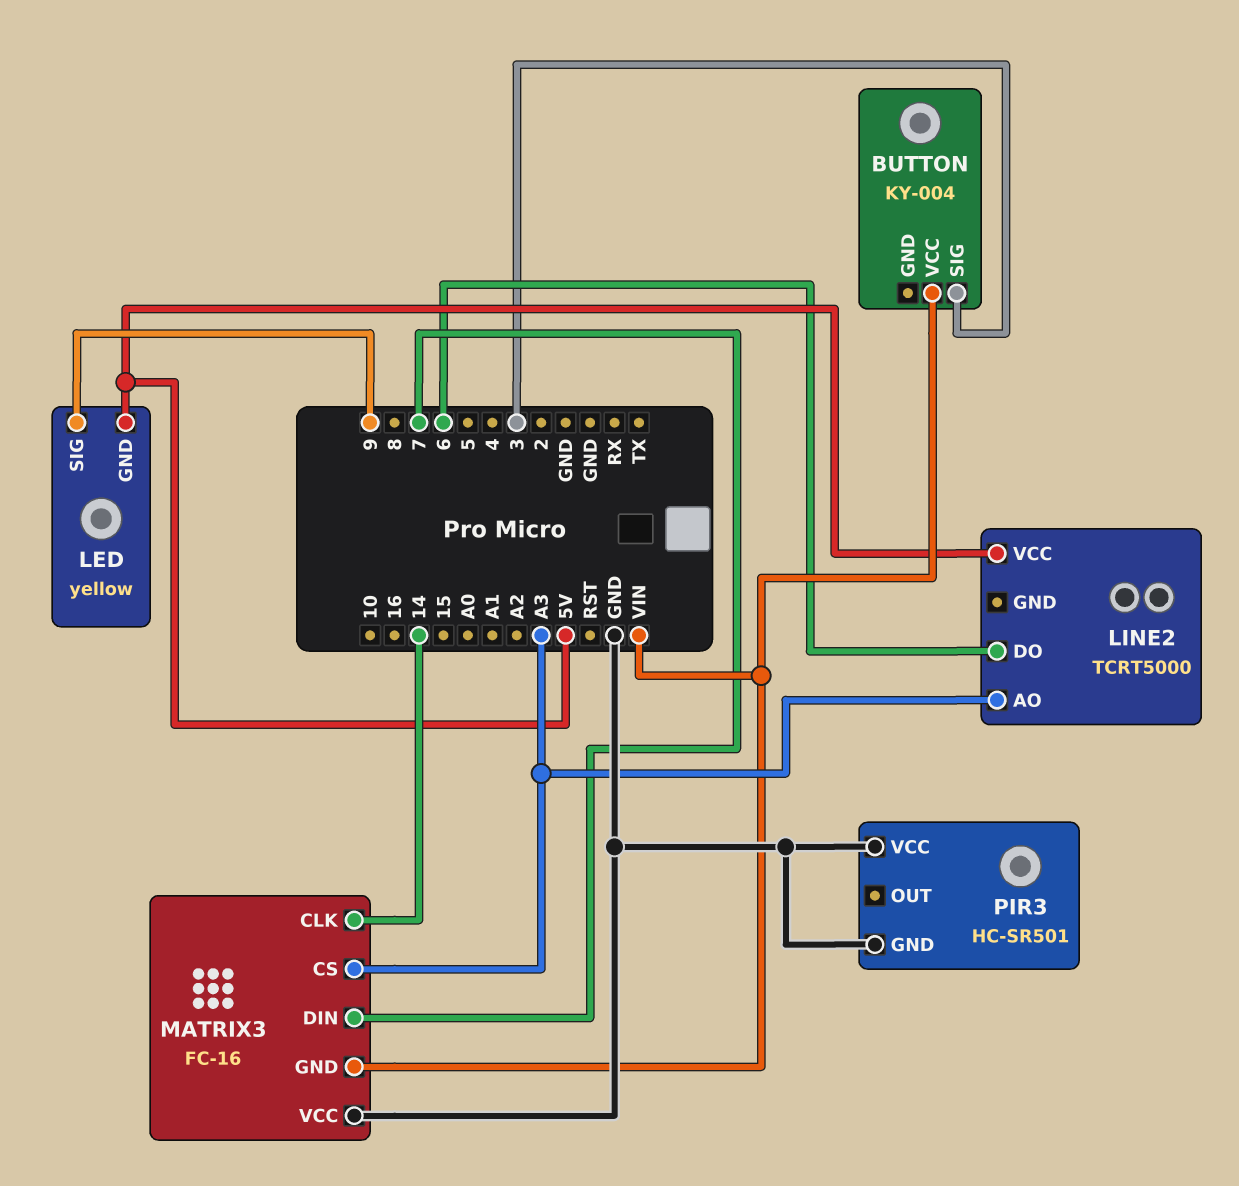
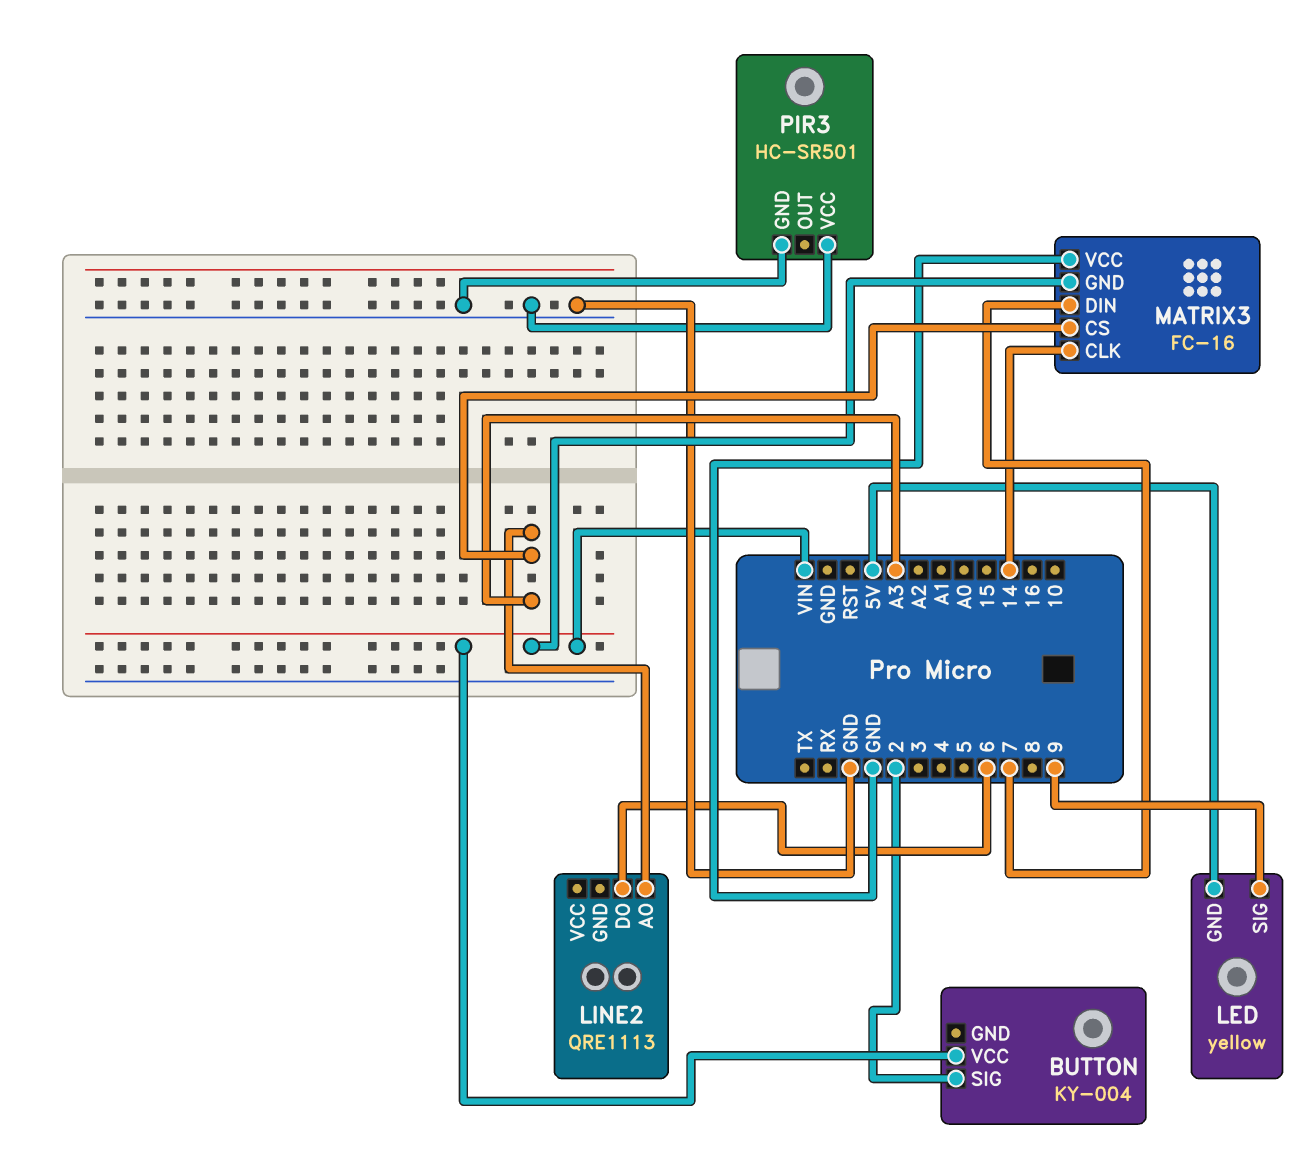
BUTTON pin SIG: 3 -> 2
LINE2: TCRT5000 -> QRE1113
LINE2 pin VCC: 5V -> none

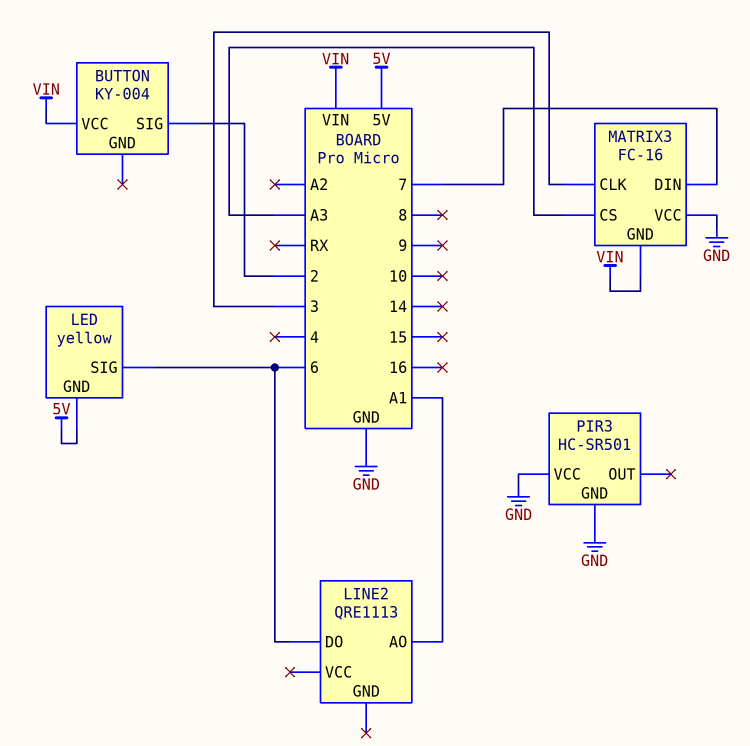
LED pin SIG: 9 -> 6
LINE2 pin AO: A3 -> A1
MATRIX3 pin CLK: 14 -> 3

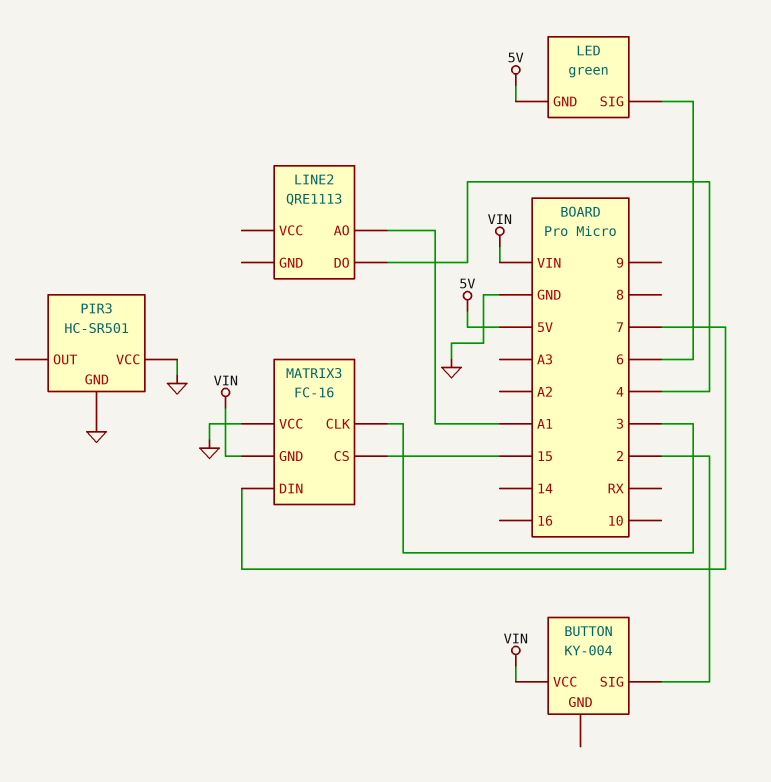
LED: yellow -> green
LINE2 pin DO: 6 -> 4
MATRIX3 pin CS: A3 -> 15

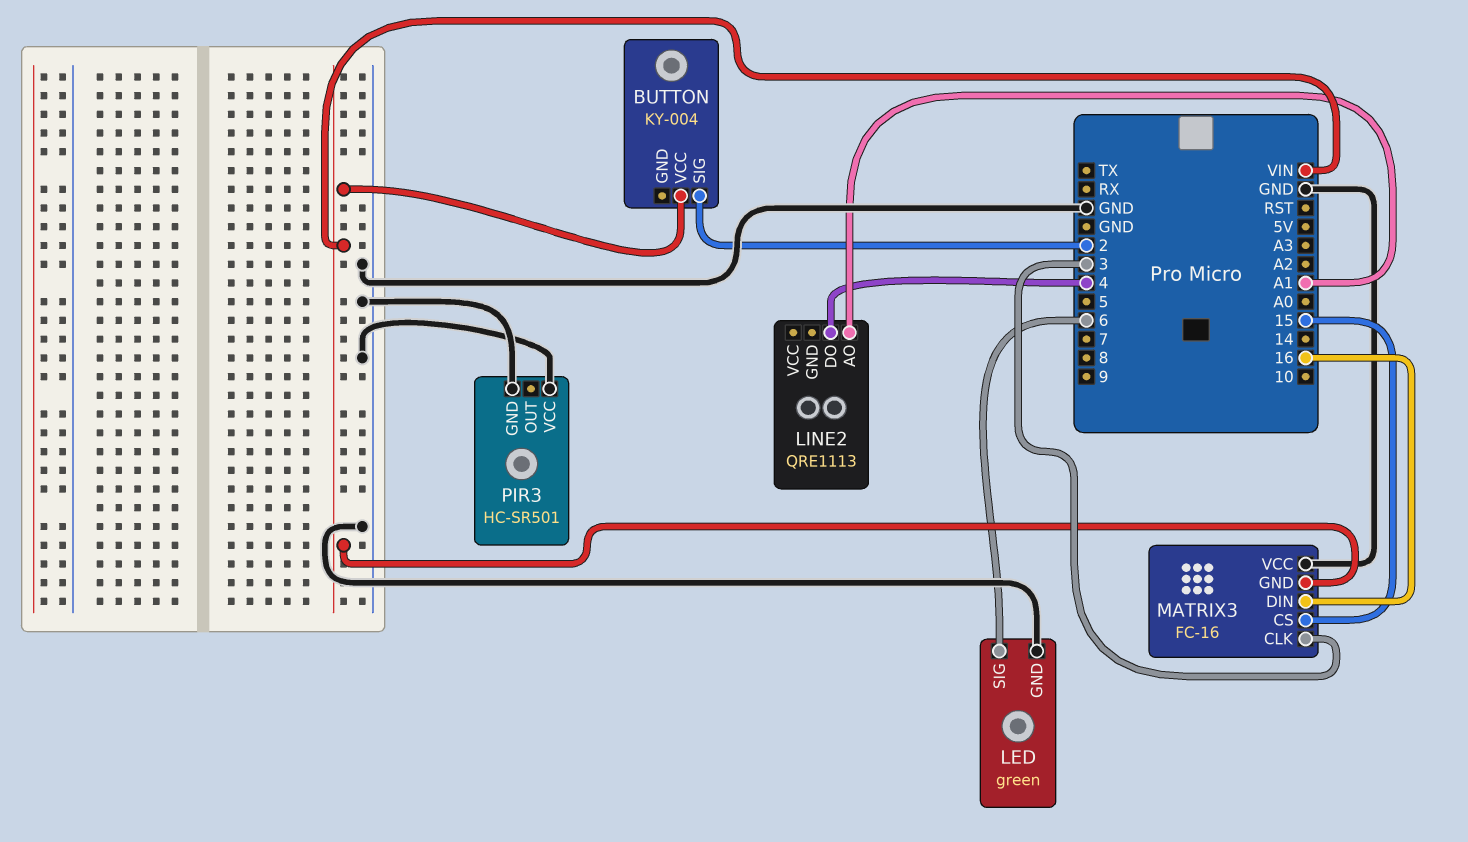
LED pin GND: 5V -> GND
MATRIX3 pin DIN: 7 -> 16

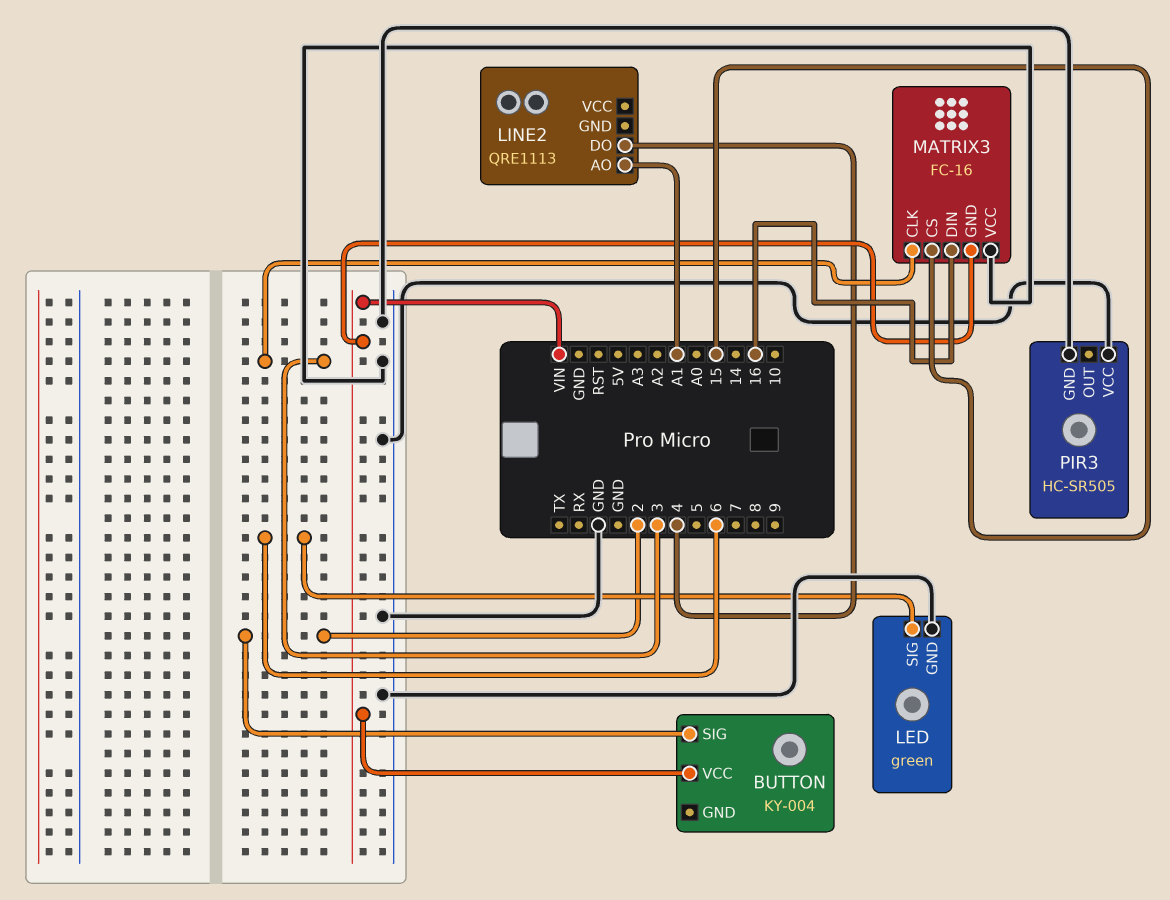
PIR3: HC-SR501 -> HC-SR505

